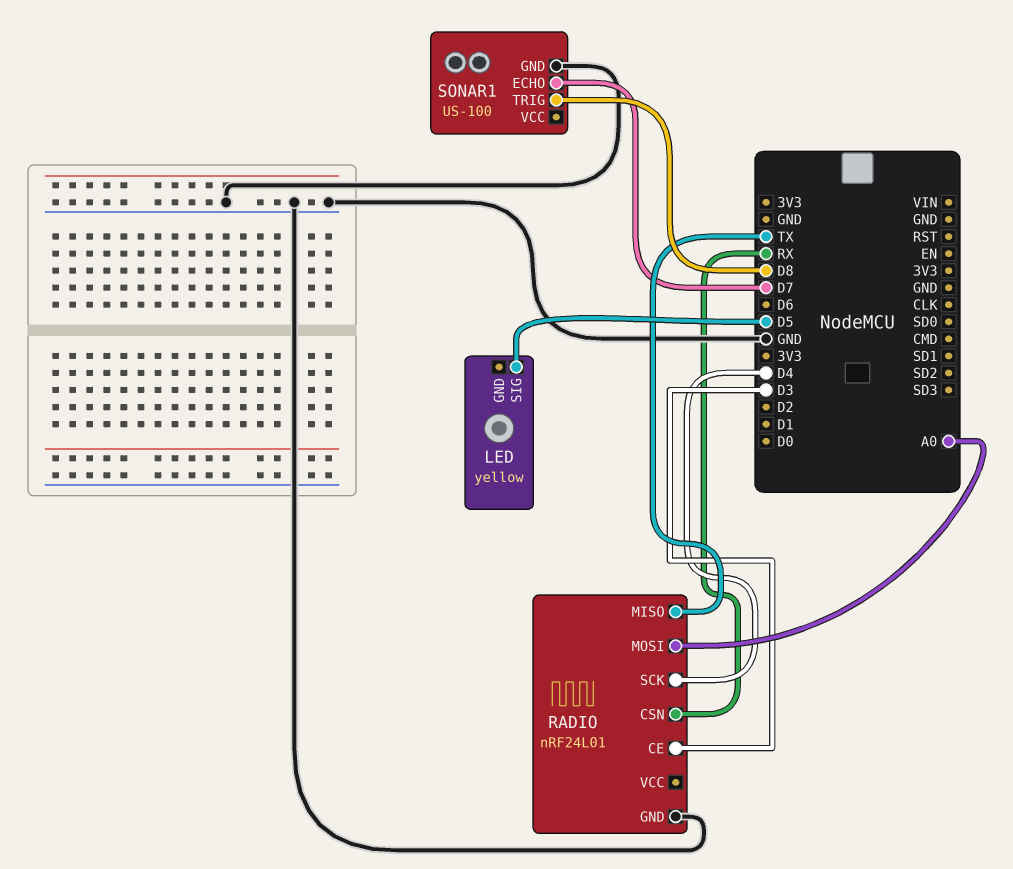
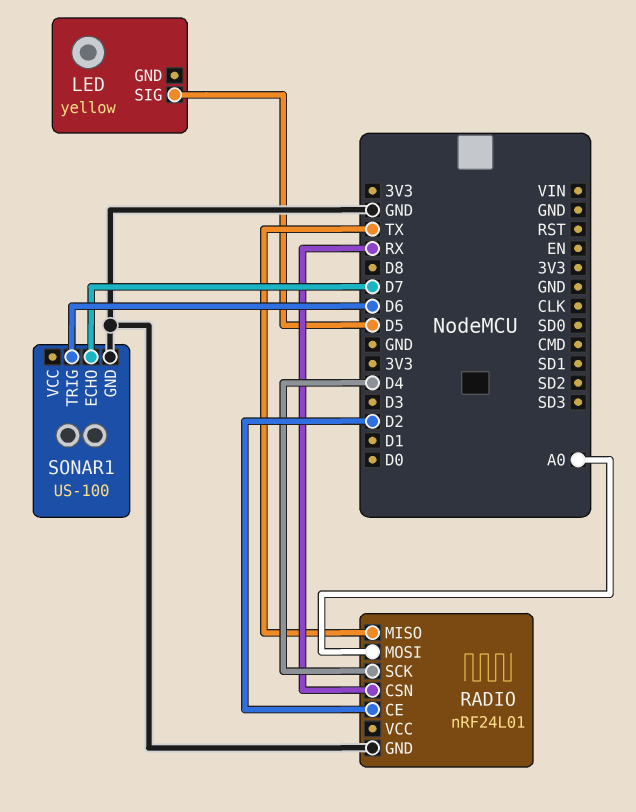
RADIO pin CE: D3 -> D2
SONAR1 pin TRIG: D8 -> D6

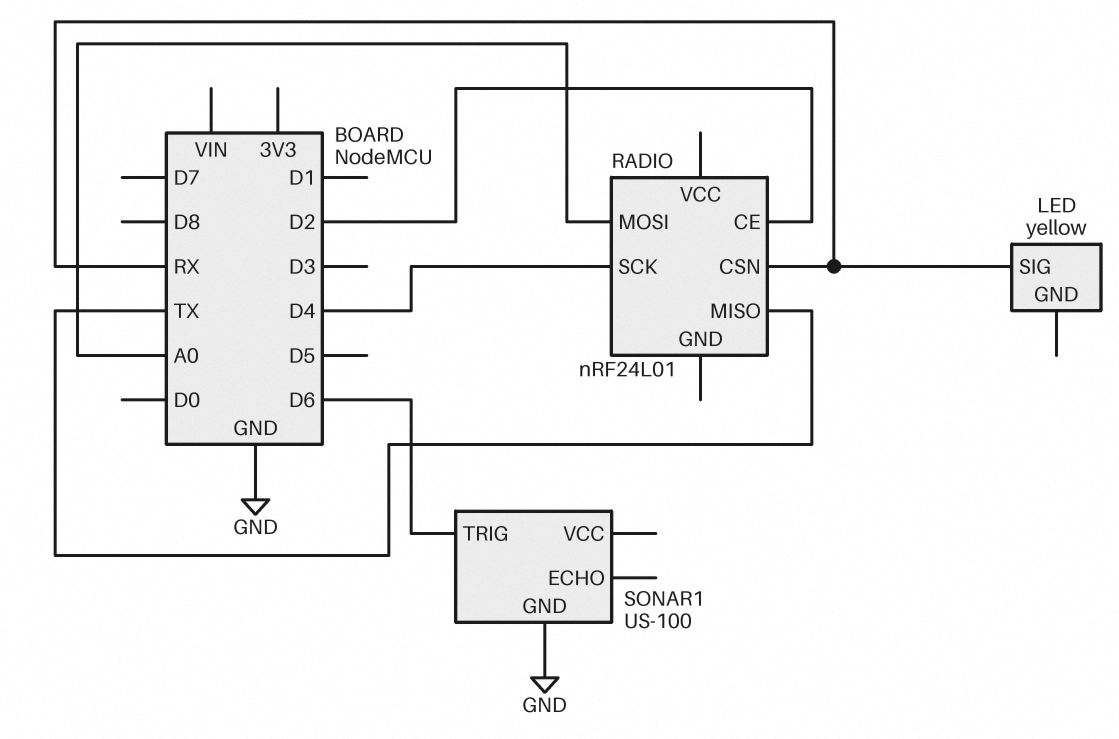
LED pin SIG: D5 -> RX
RADIO pin GND: GND -> none
SONAR1 pin ECHO: D7 -> none

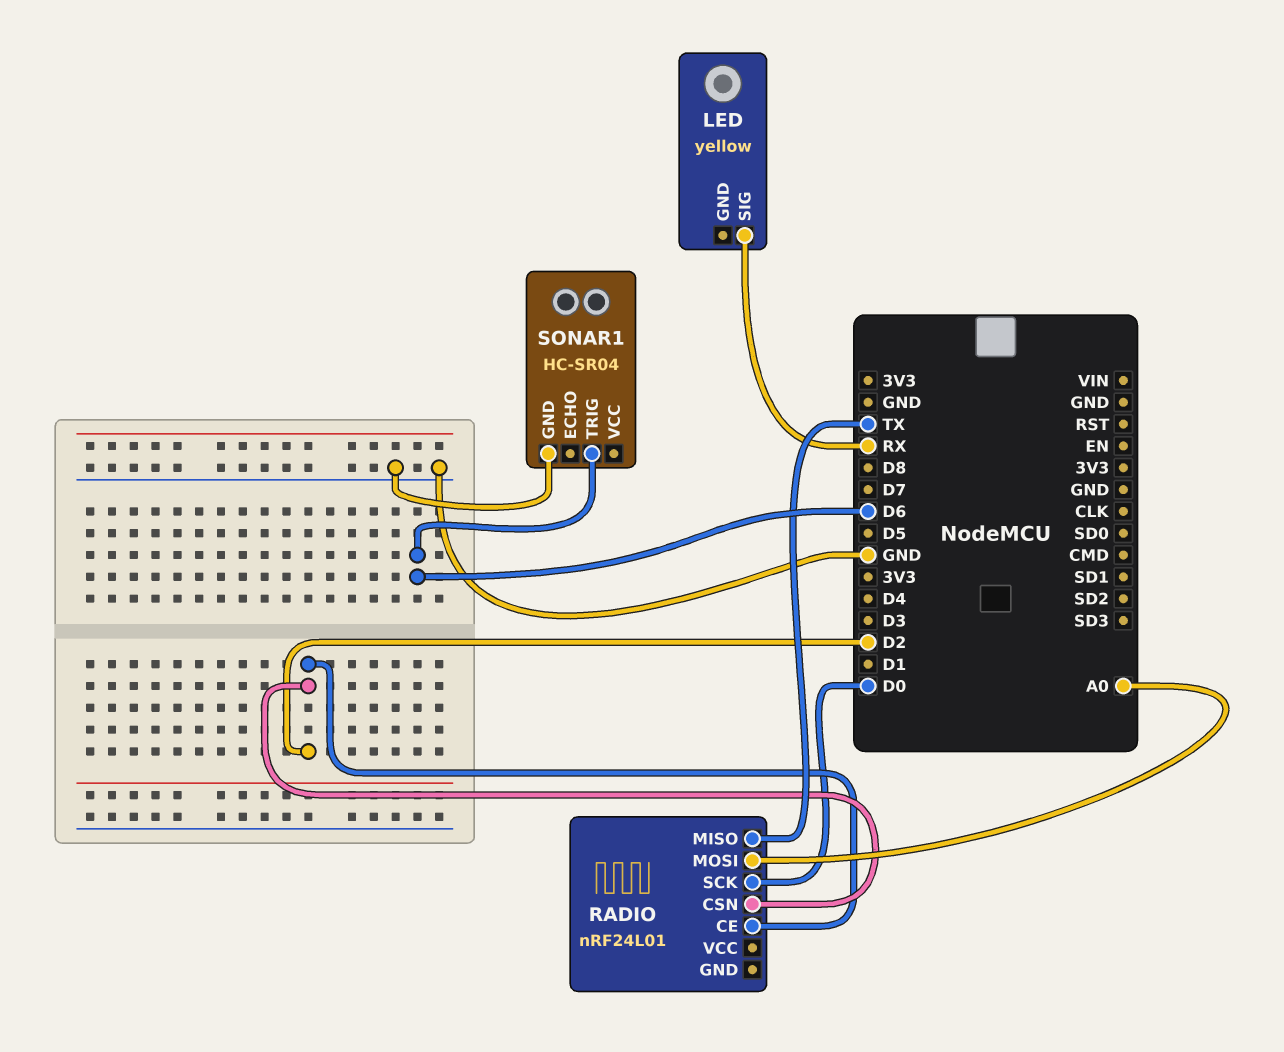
RADIO pin CSN: RX -> D2
RADIO pin SCK: D4 -> D0
SONAR1: US-100 -> HC-SR04

